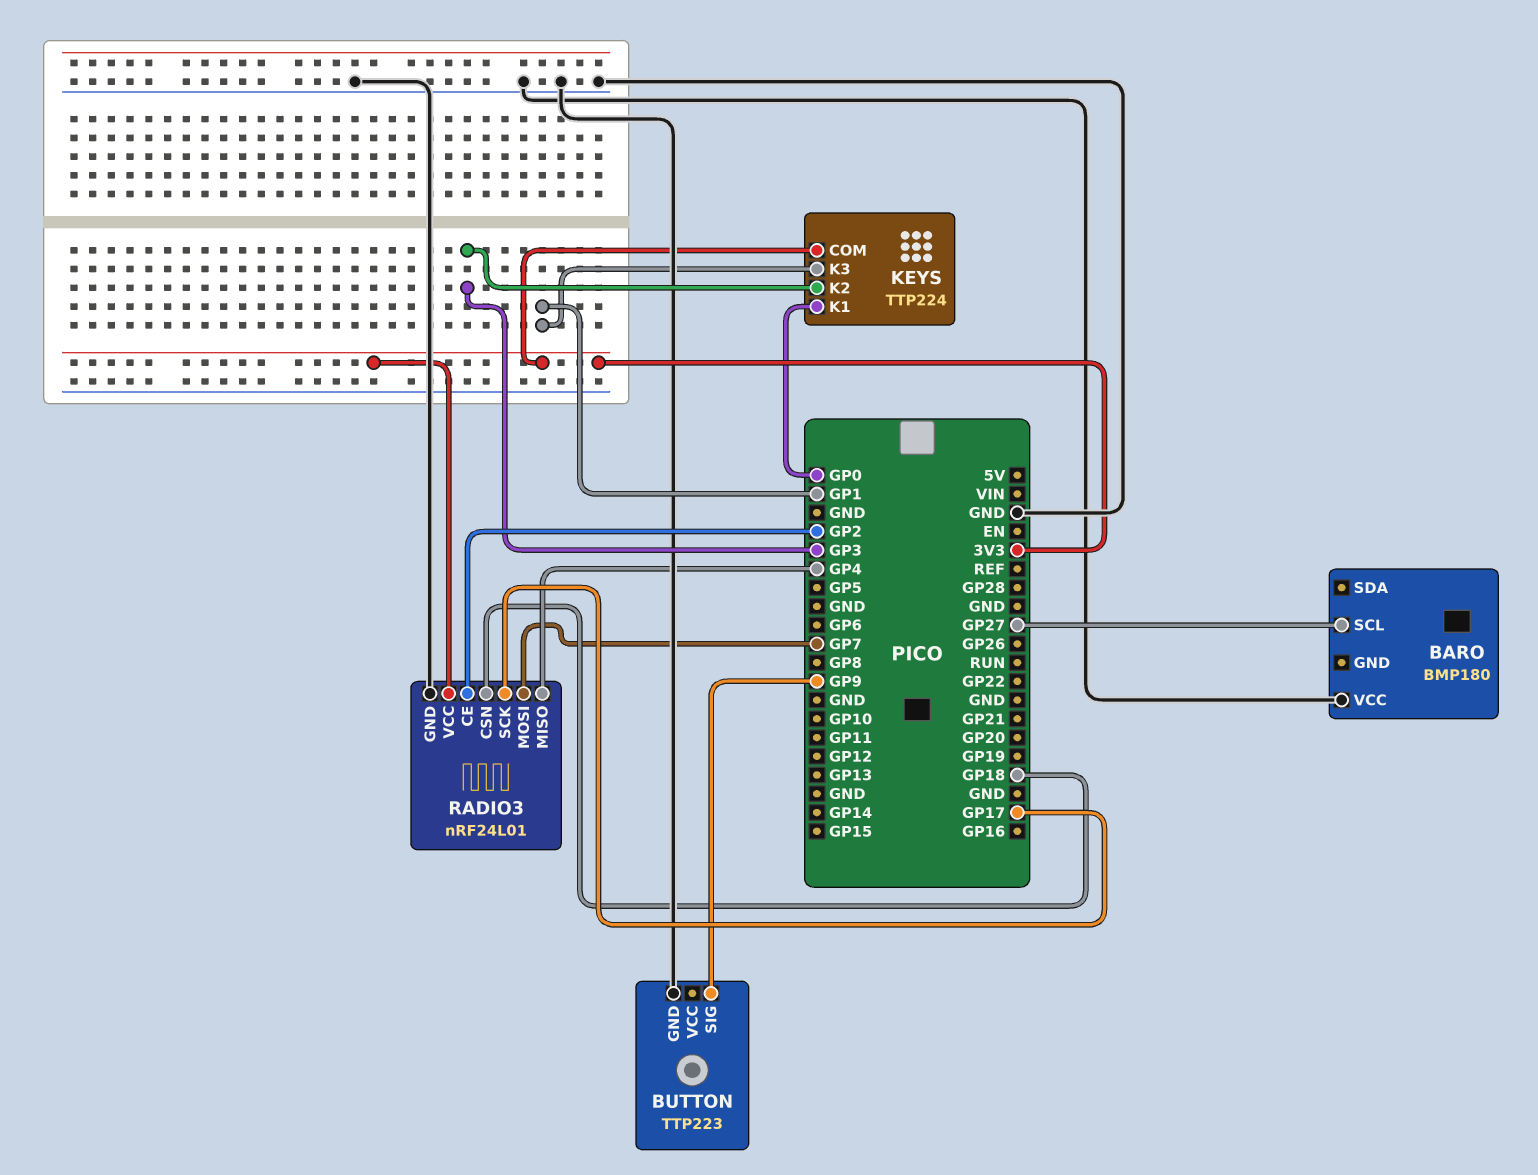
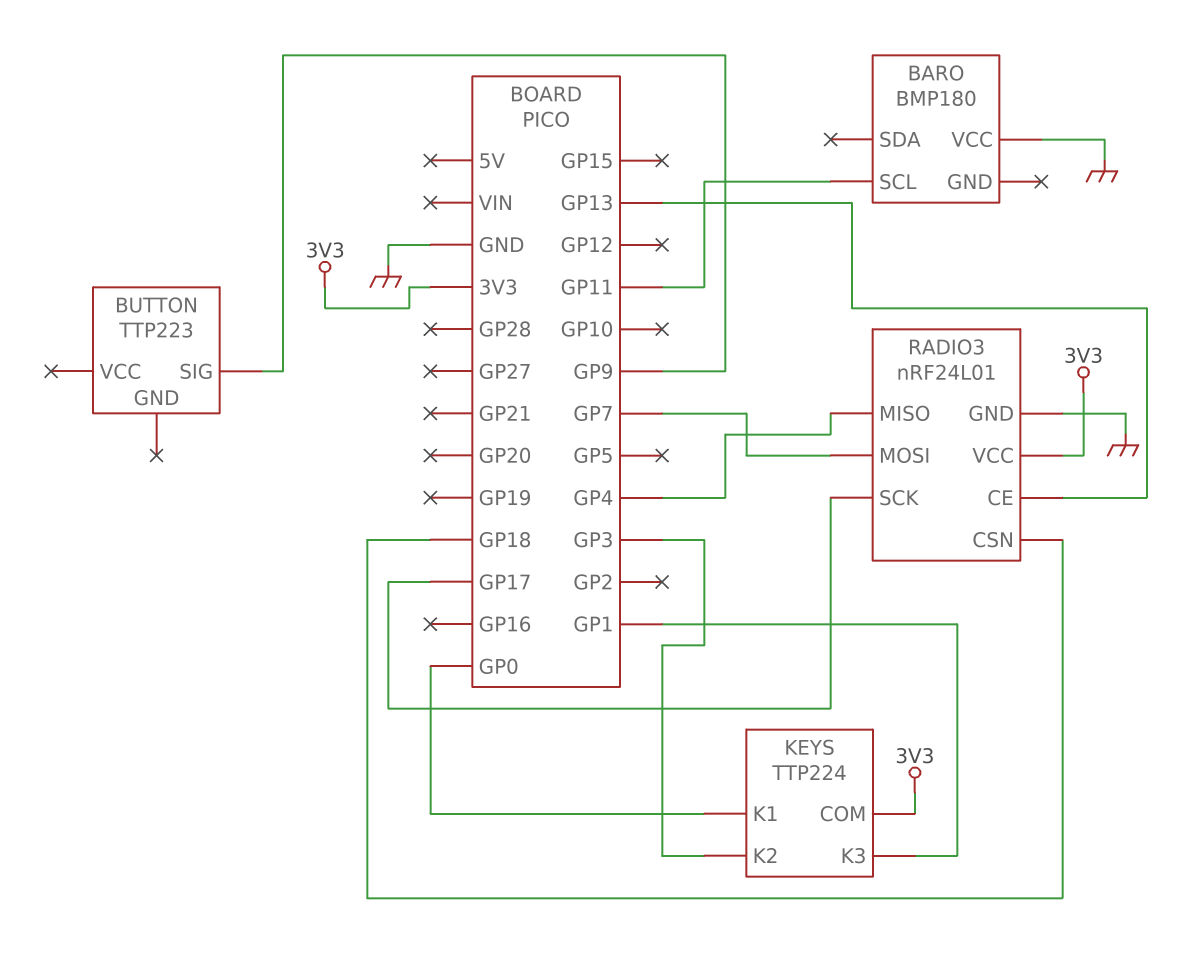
BARO pin SCL: GP27 -> GP11
BUTTON pin GND: GND -> none
RADIO3 pin CE: GP2 -> GP13

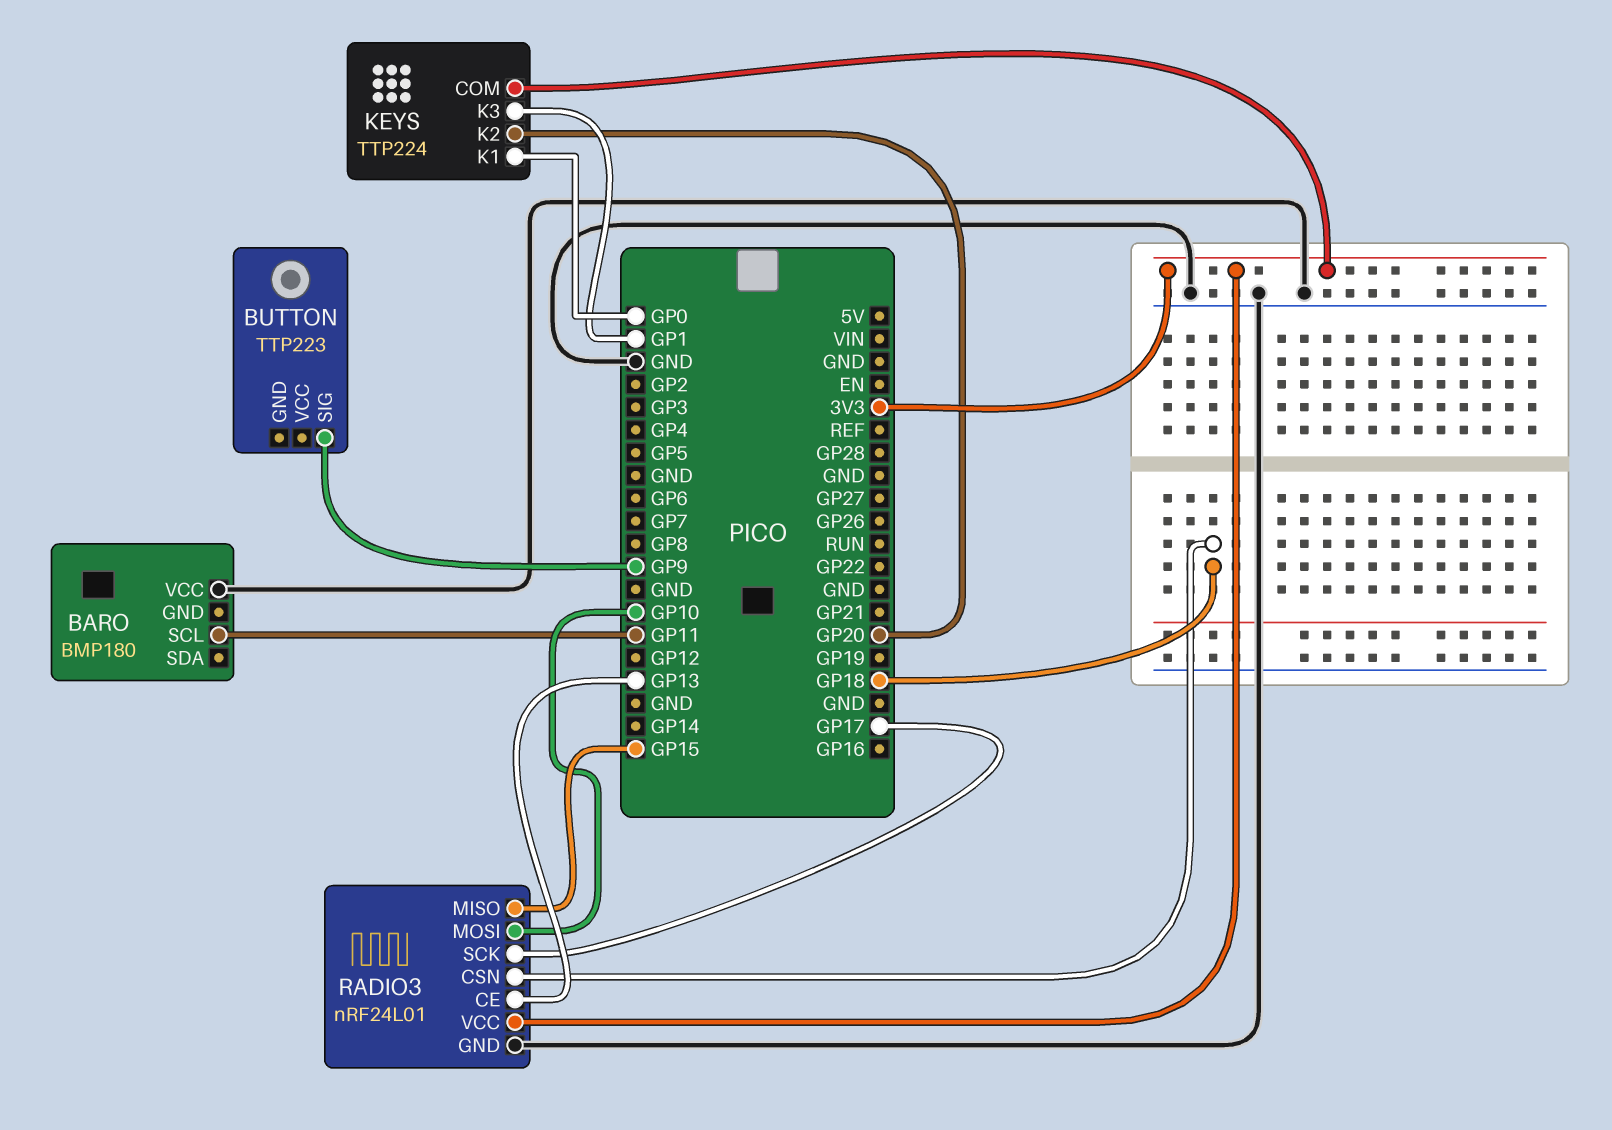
KEYS pin K2: GP3 -> GP20
RADIO3 pin MISO: GP4 -> GP15
RADIO3 pin MOSI: GP7 -> GP10

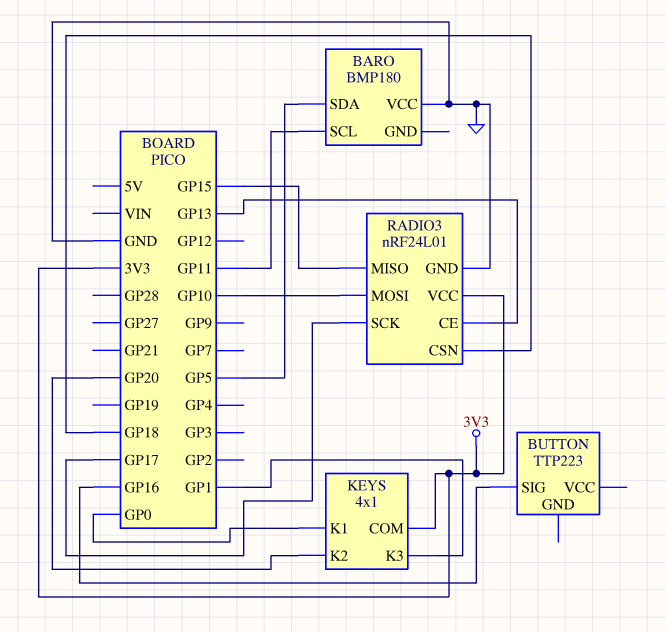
BARO pin SDA: none -> GP5
BUTTON pin SIG: GP9 -> GP16
KEYS: TTP224 -> 4x1

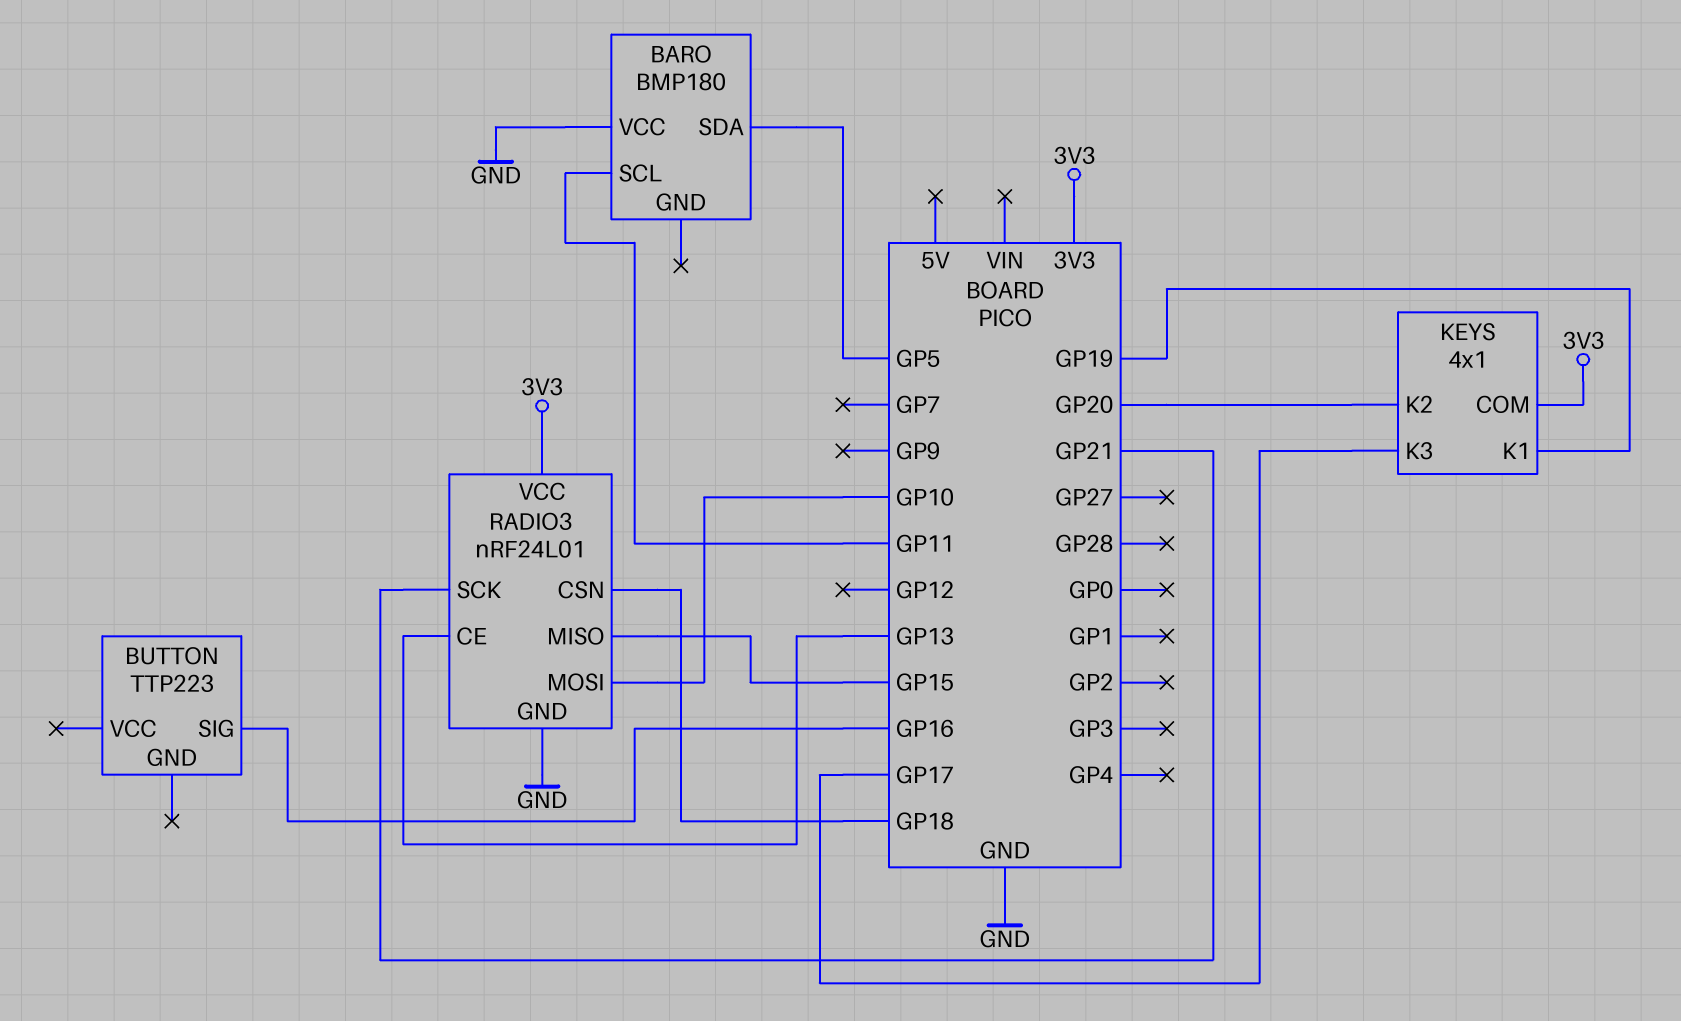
KEYS pin K1: GP0 -> GP19
KEYS pin K3: GP1 -> GP17
RADIO3 pin SCK: GP17 -> GP21

